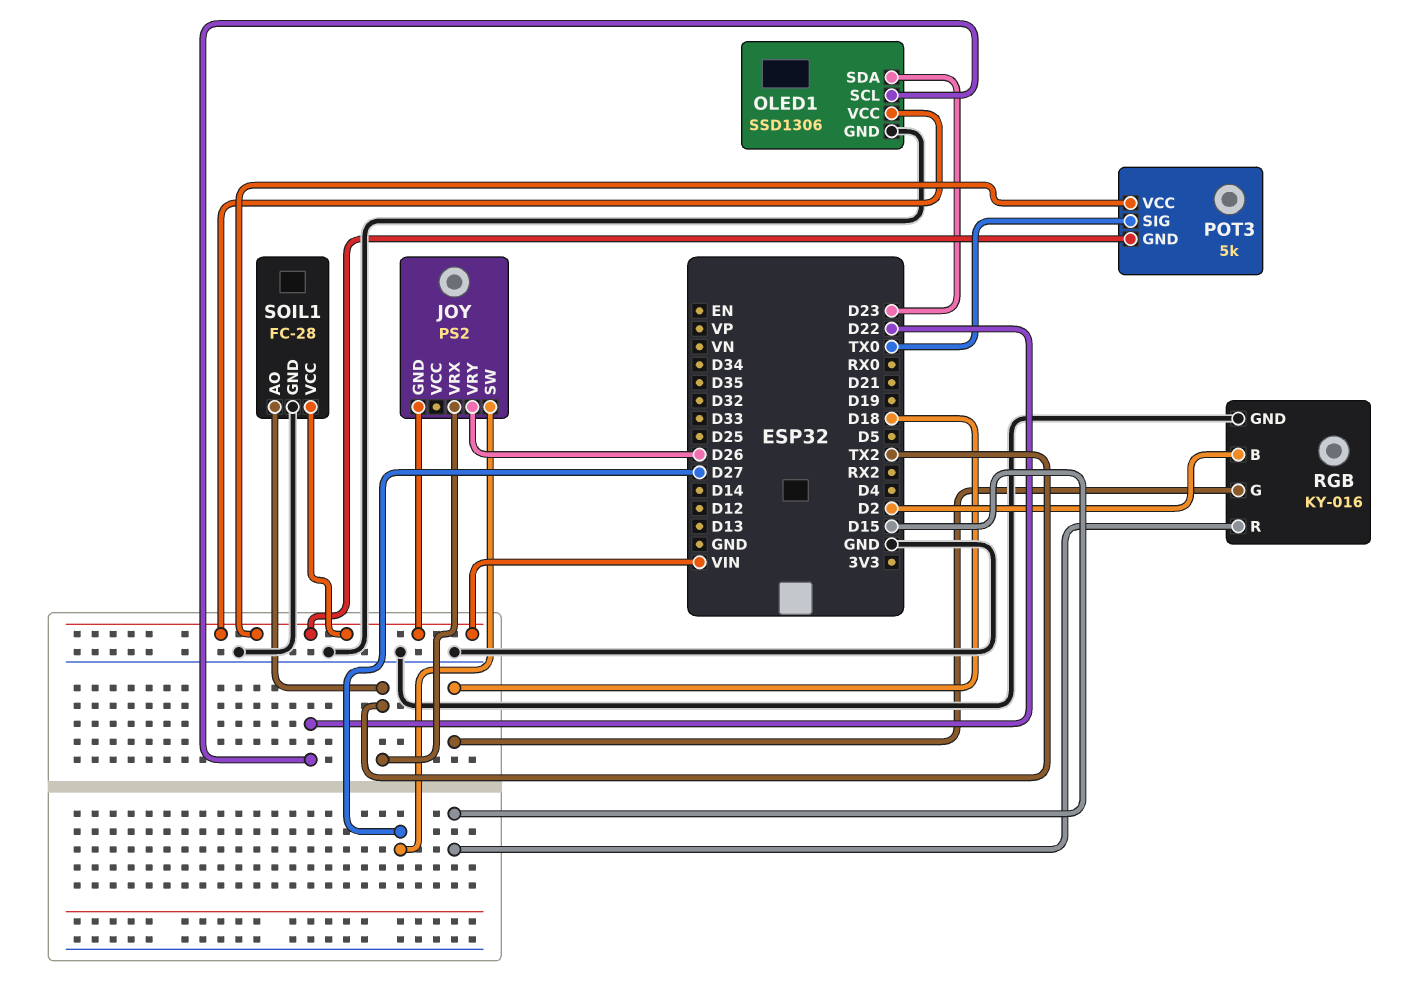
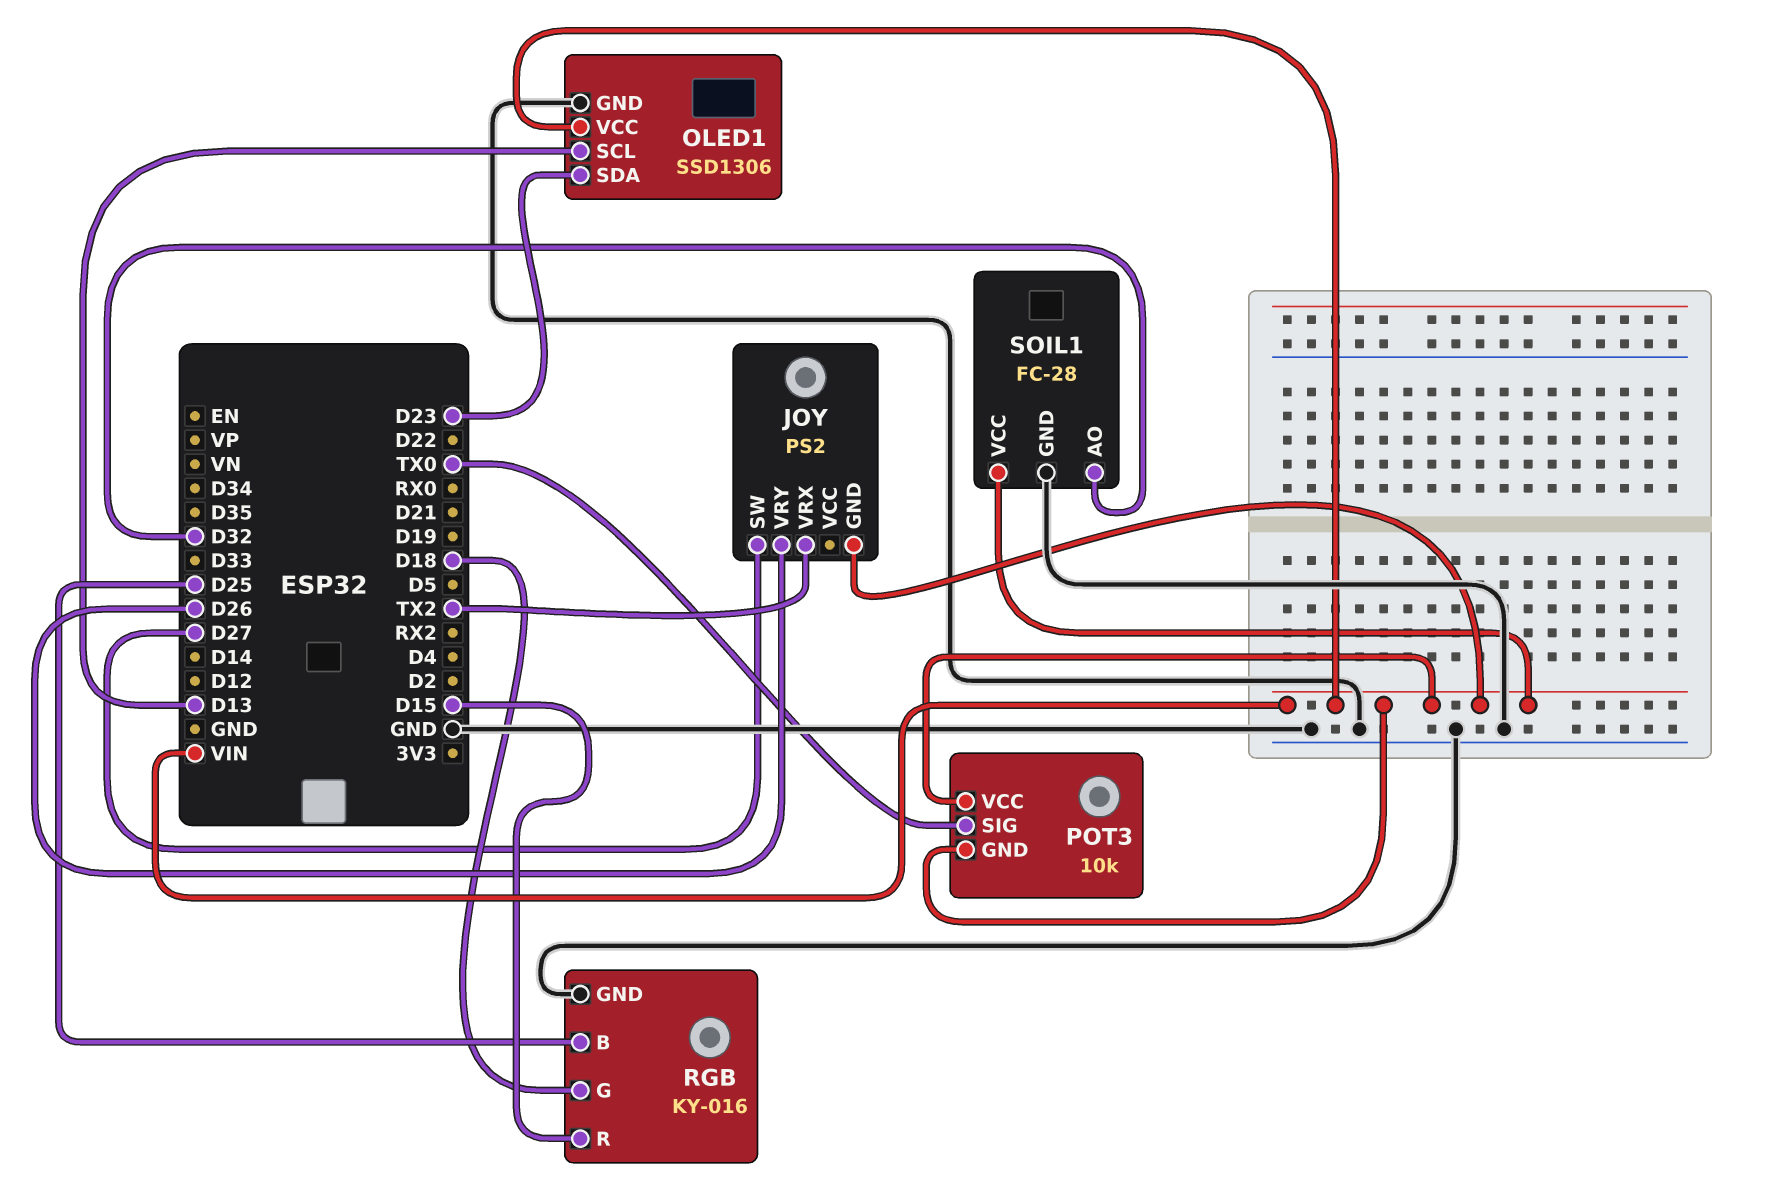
OLED1 pin SCL: D22 -> D13
POT3: 5k -> 10k
RGB pin B: D2 -> D25
SOIL1 pin AO: TX2 -> D32

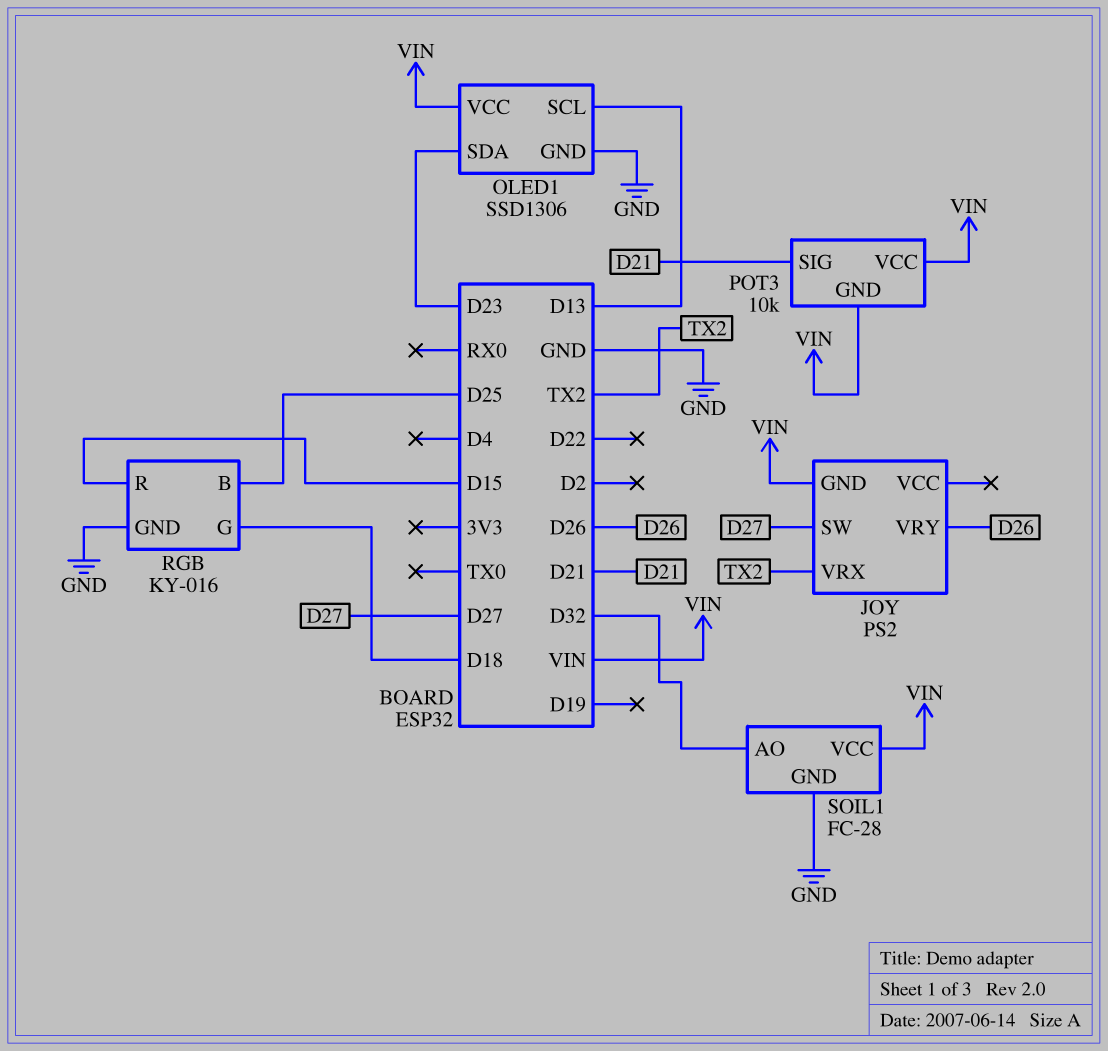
POT3 pin SIG: TX0 -> D21

